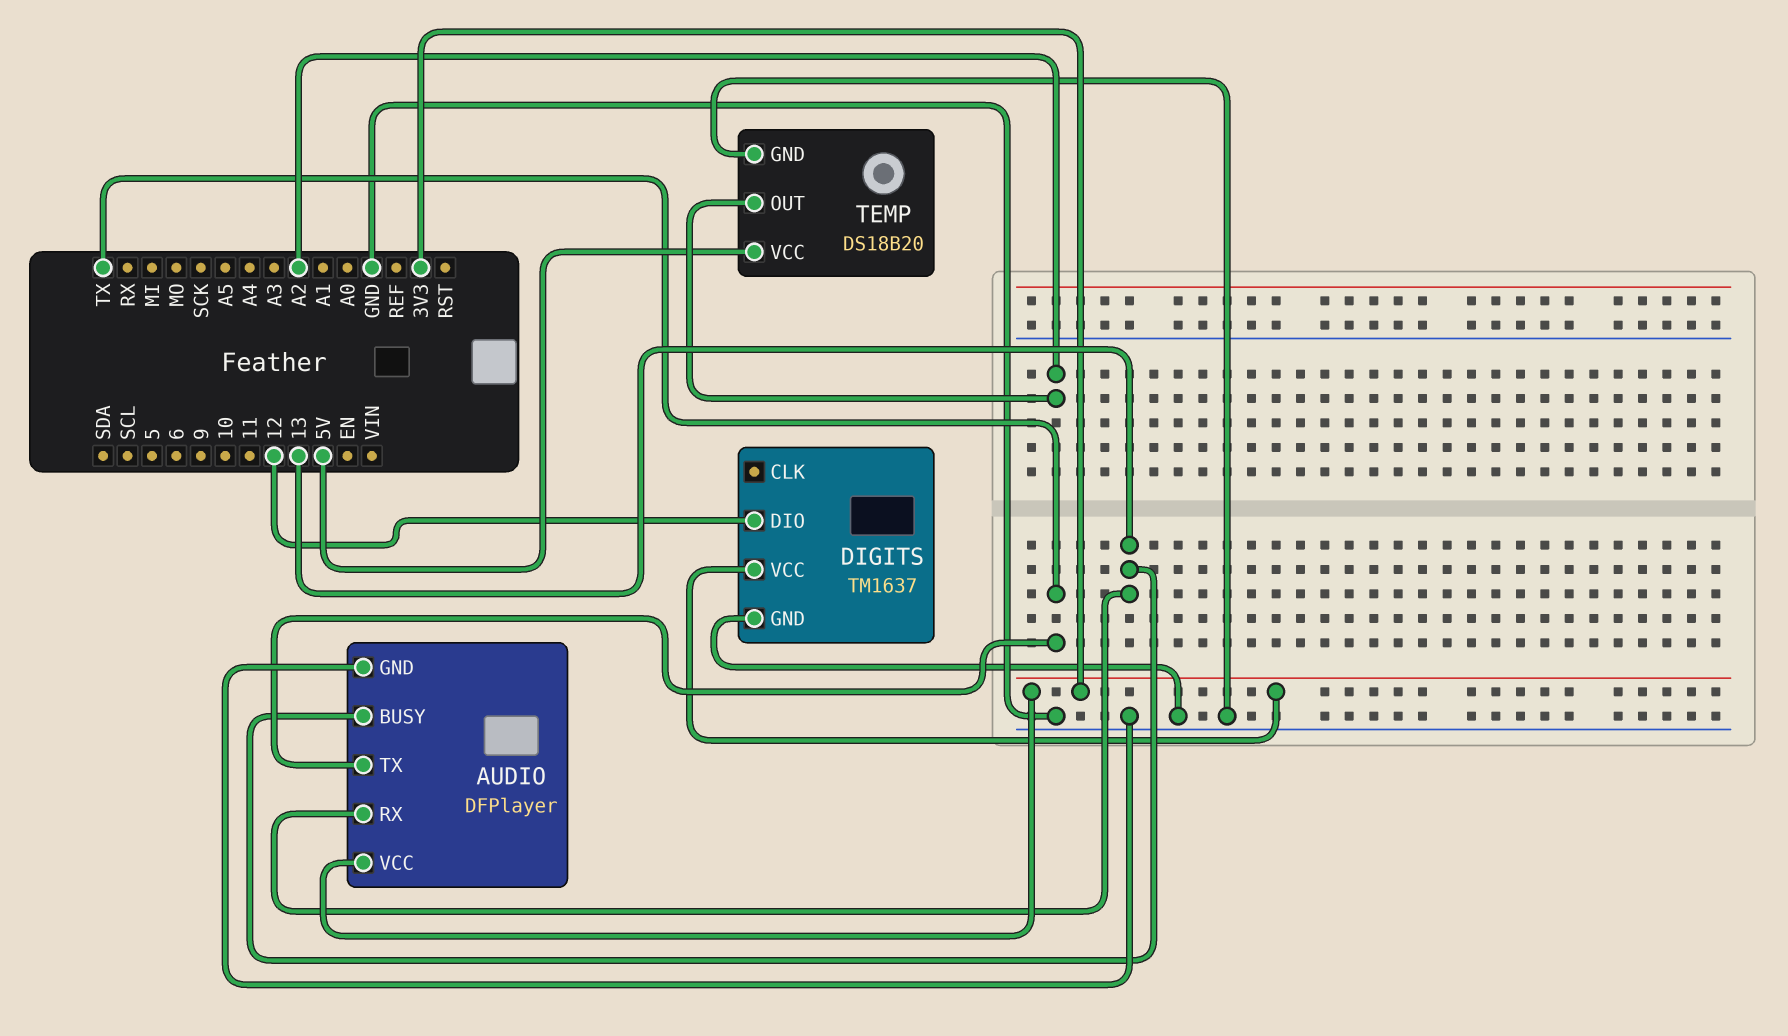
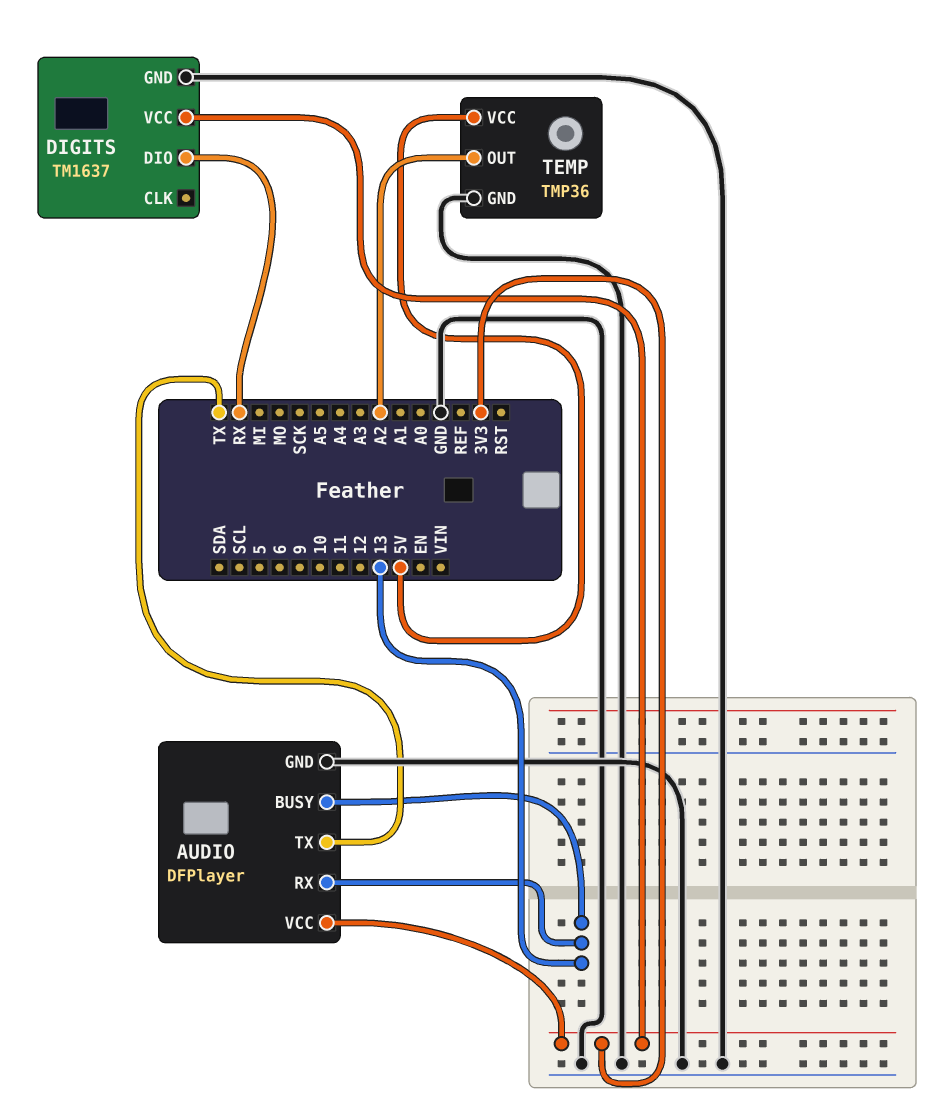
DIGITS pin DIO: 12 -> RX
TEMP: DS18B20 -> TMP36

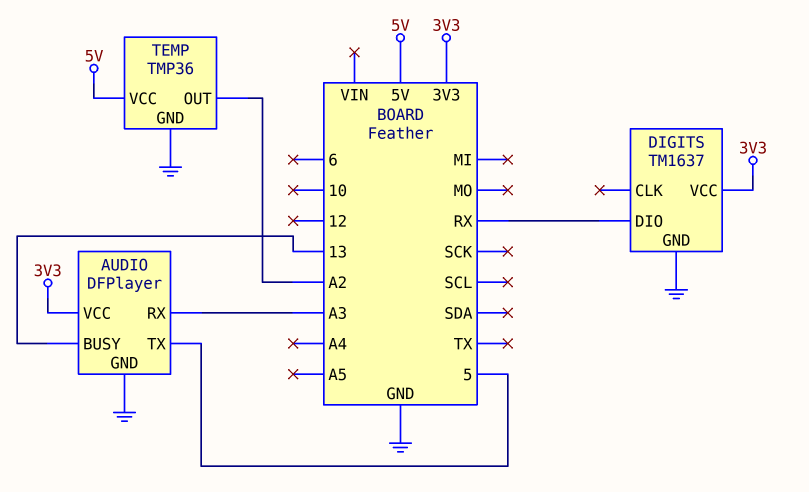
AUDIO pin RX: 13 -> A3
AUDIO pin TX: TX -> 5

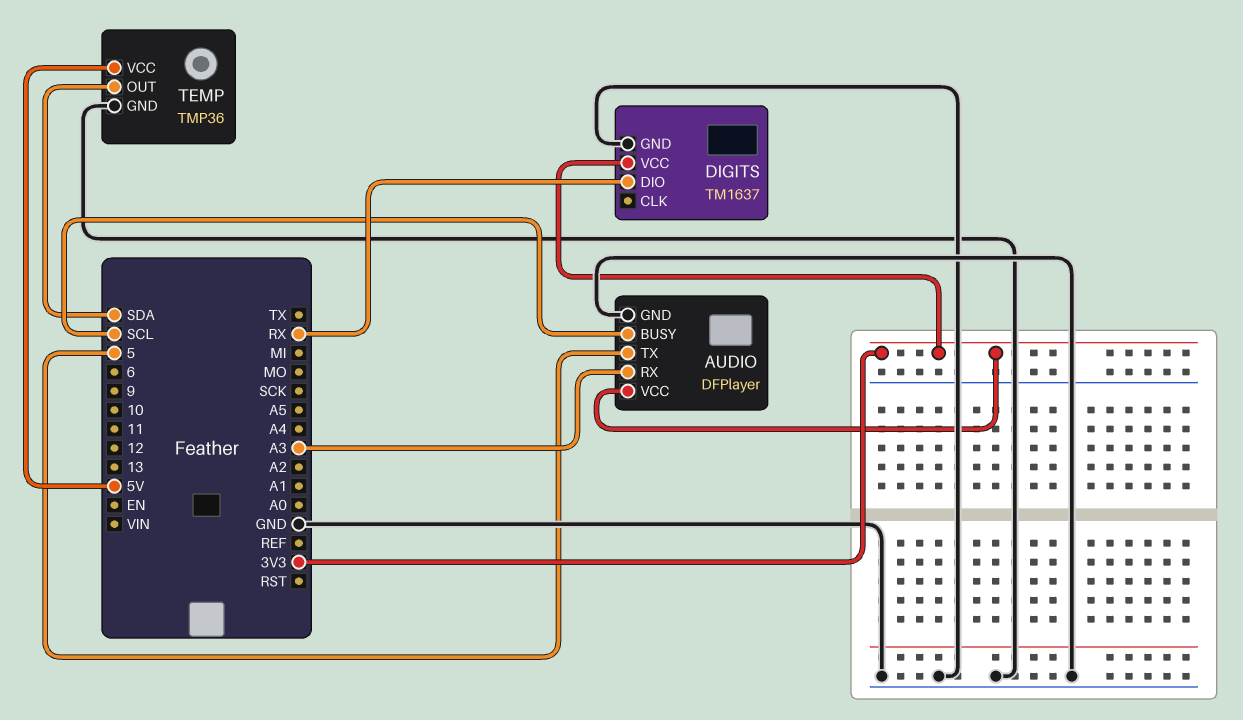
AUDIO pin BUSY: 13 -> SCL
TEMP pin OUT: A2 -> SDA

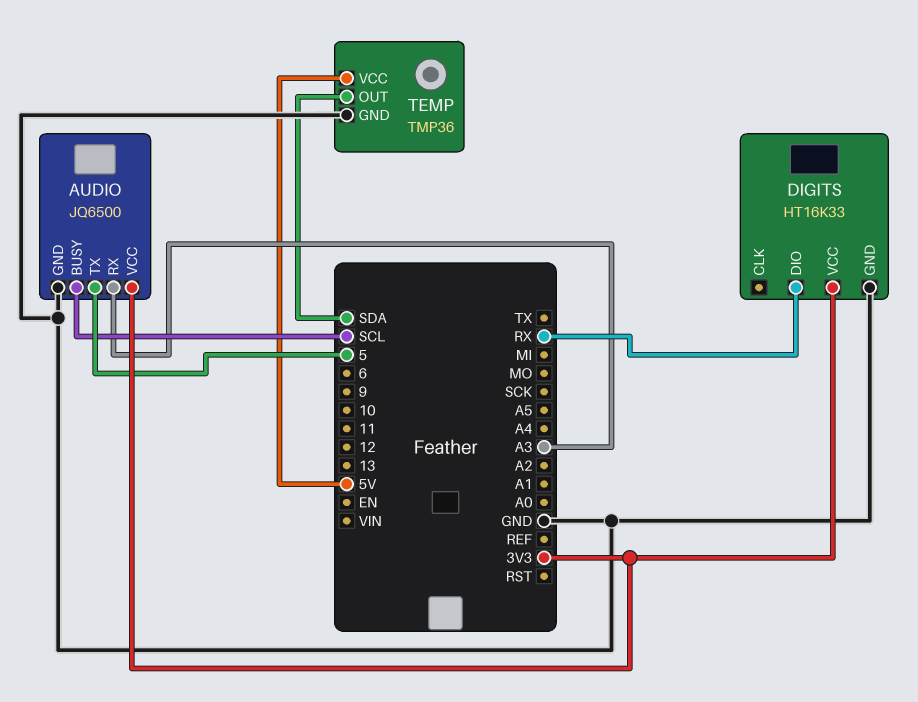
AUDIO: DFPlayer -> JQ6500
DIGITS: TM1637 -> HT16K33

